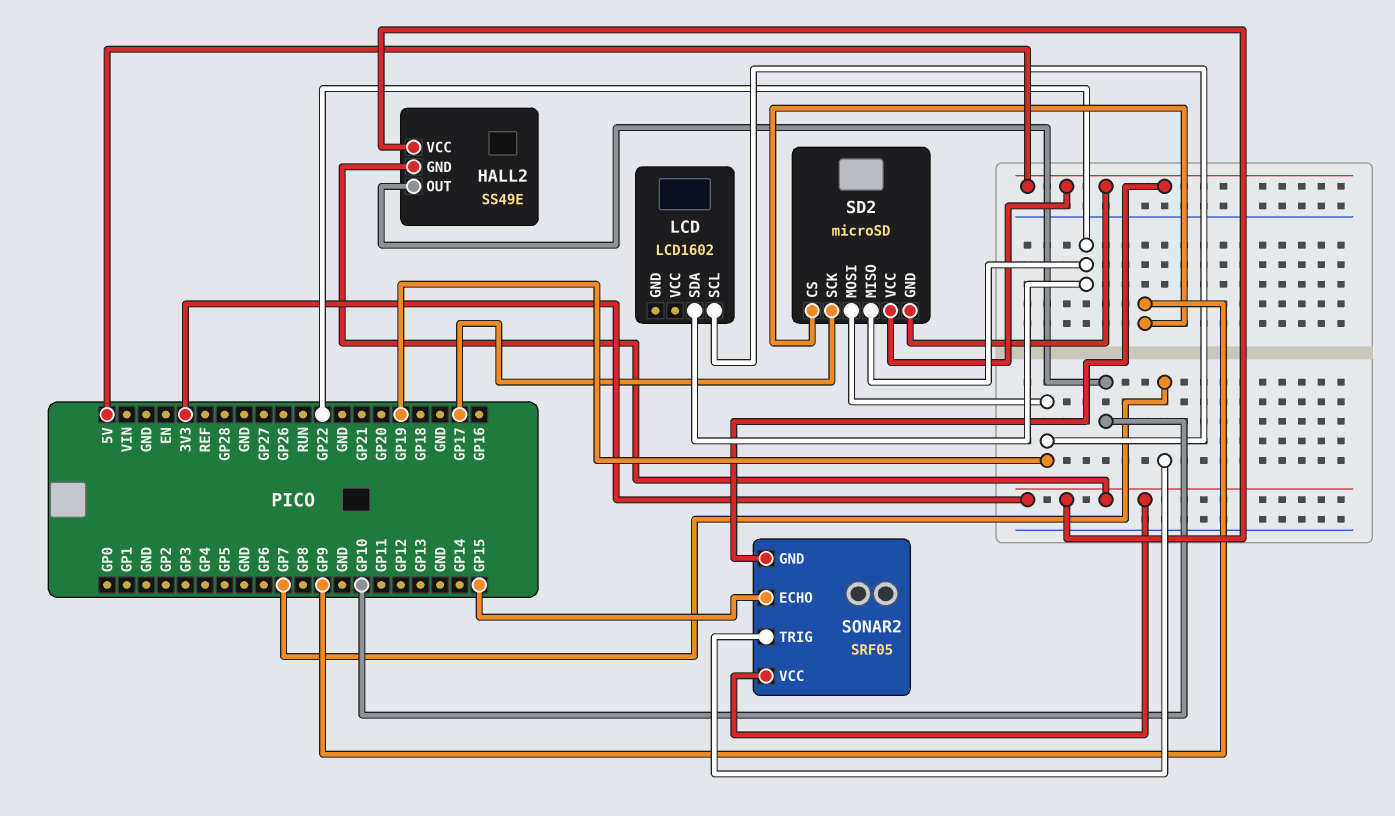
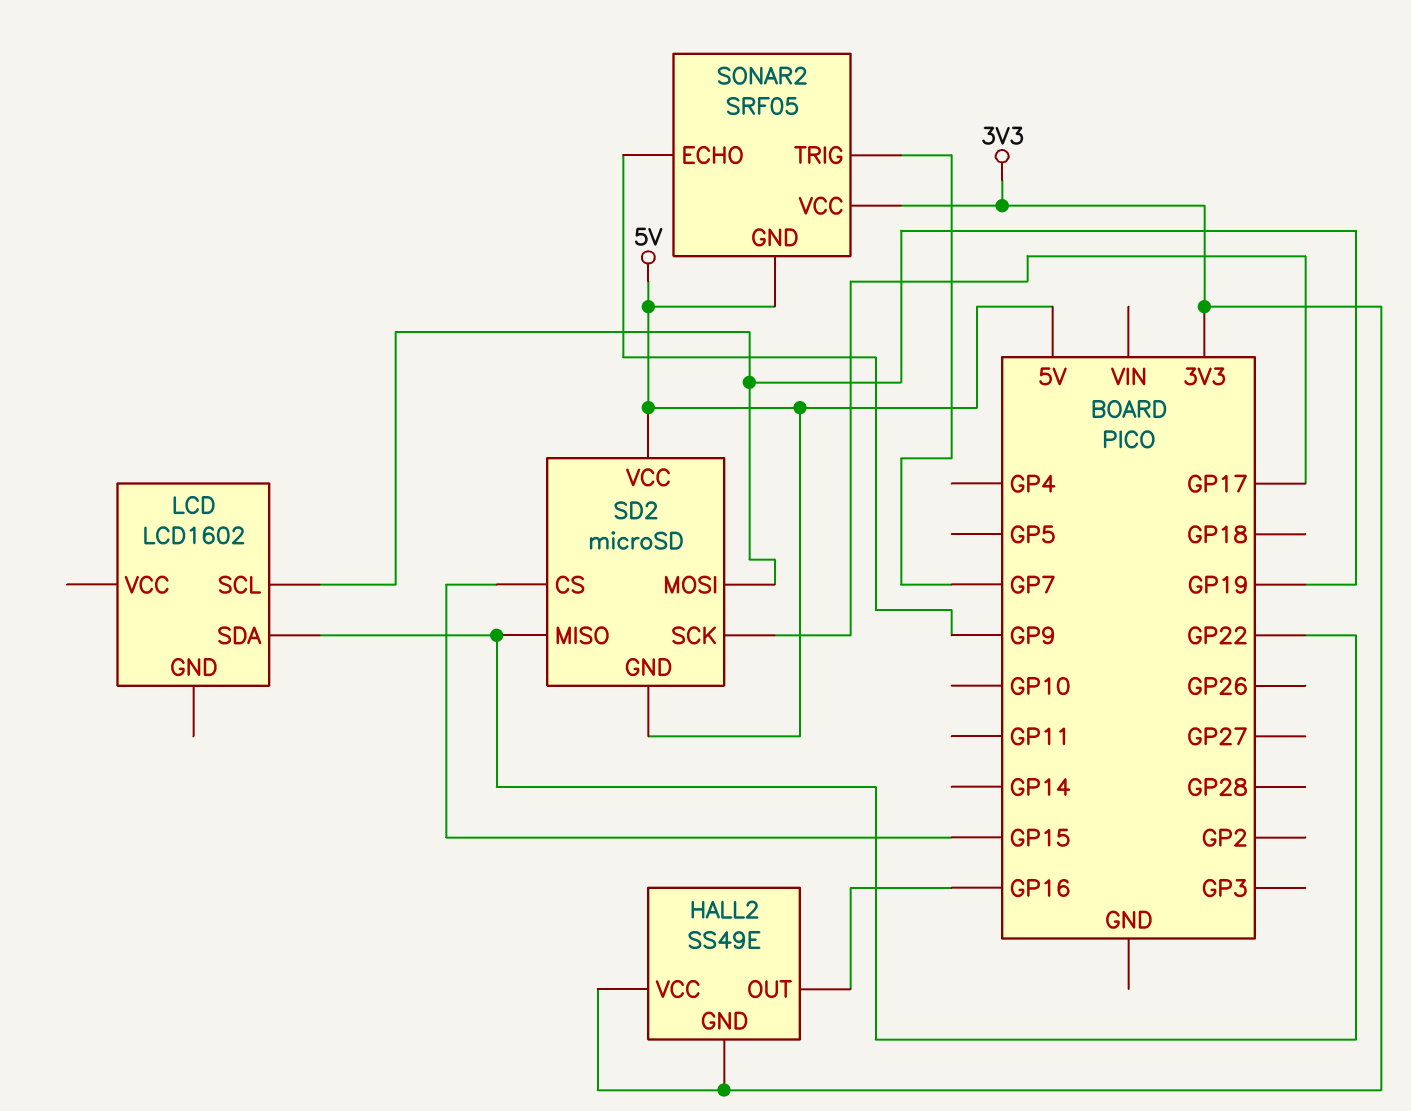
HALL2 pin OUT: GP10 -> GP16
SD2 pin CS: GP9 -> GP15
SONAR2 pin ECHO: GP15 -> GP9

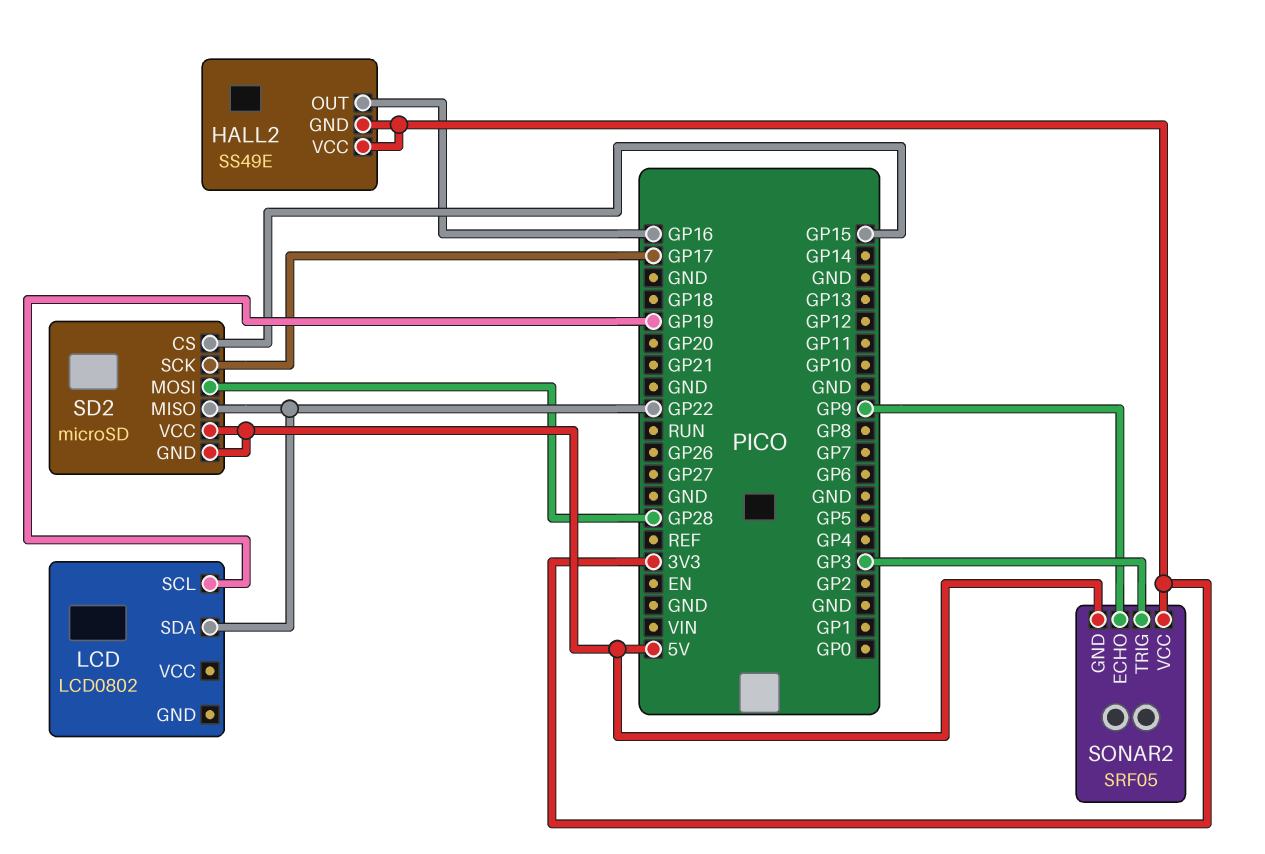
LCD: LCD1602 -> LCD0802
SD2 pin MOSI: GP19 -> GP28
SONAR2 pin TRIG: GP7 -> GP3

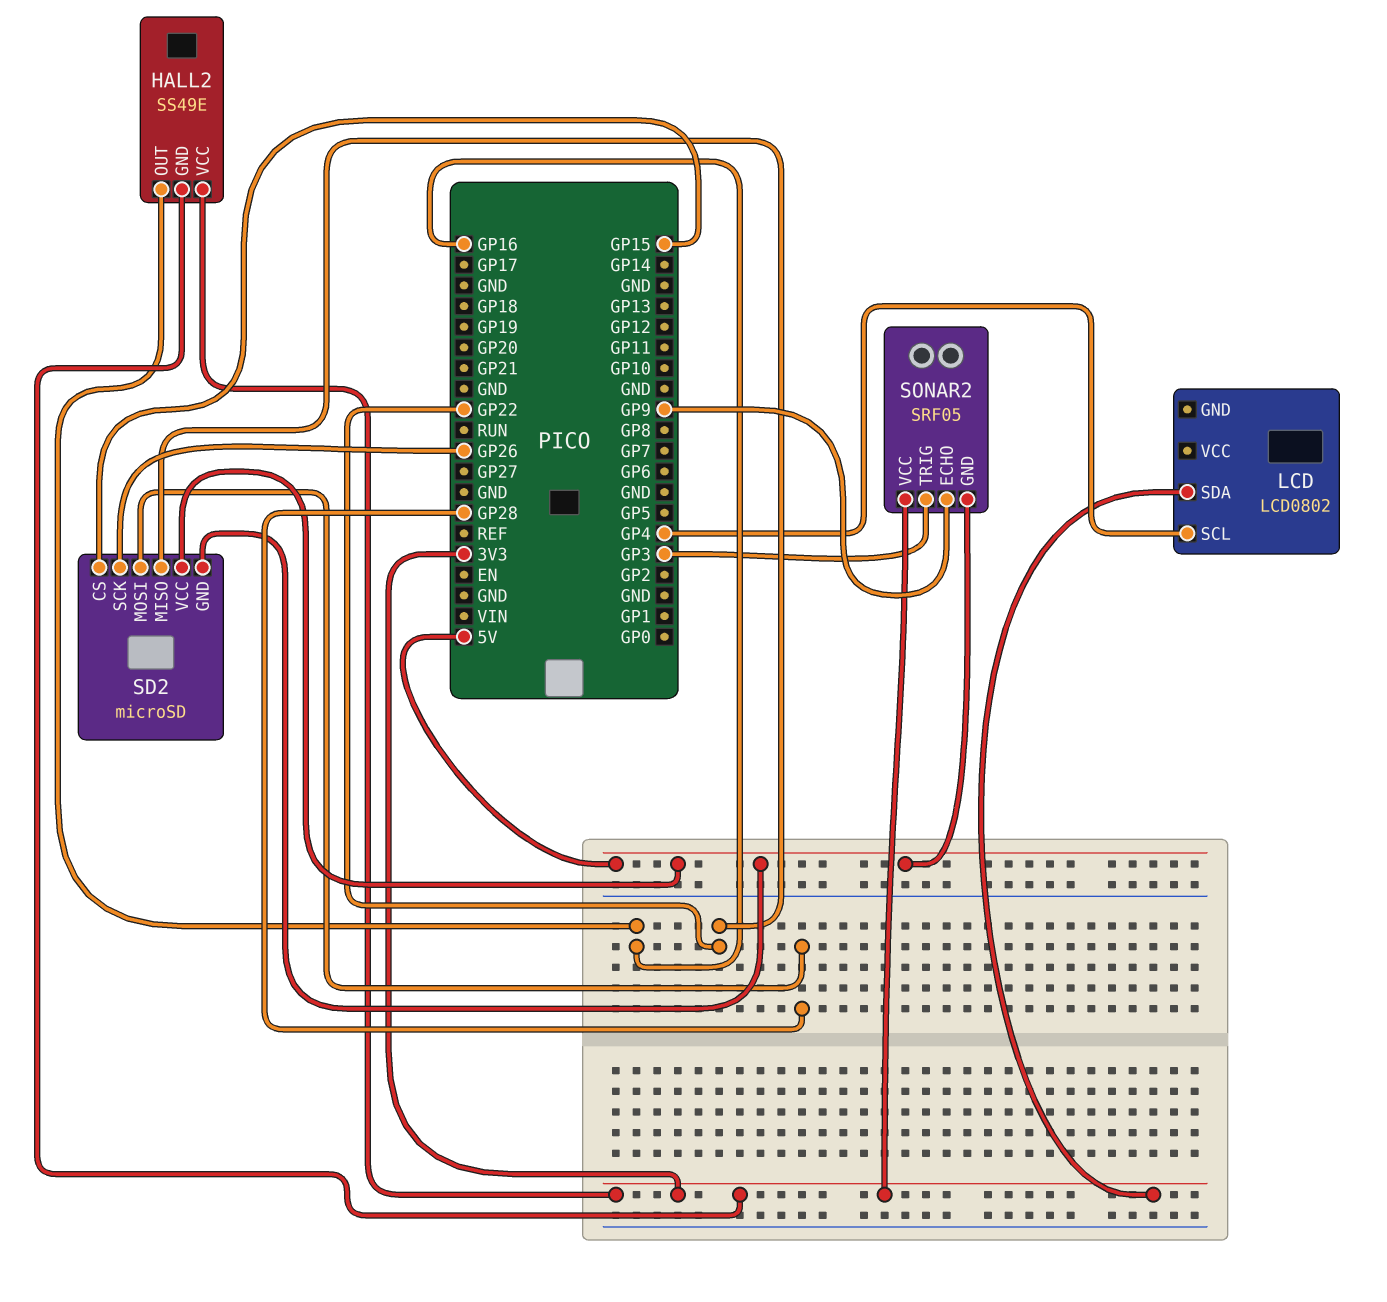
LCD pin SCL: GP19 -> GP4
LCD pin SDA: GP22 -> 3V3
SD2 pin SCK: GP17 -> GP26

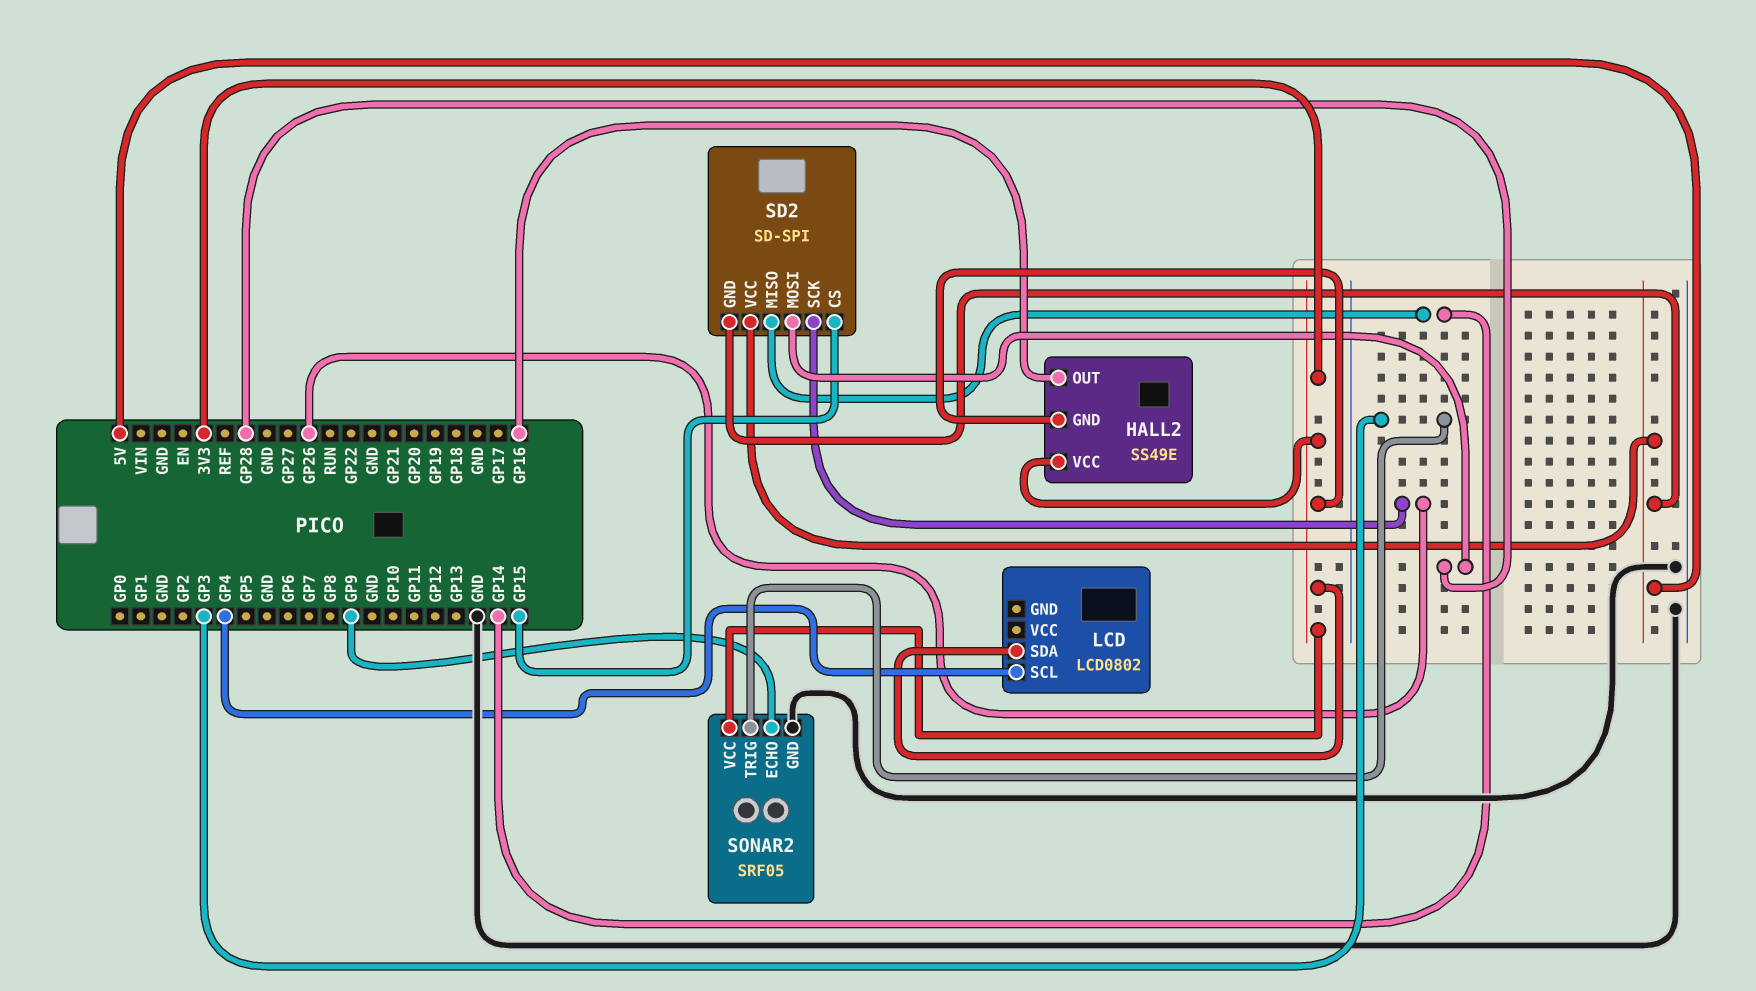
SD2: microSD -> SD-SPI
SD2 pin MISO: GP22 -> GP14
SONAR2 pin GND: 5V -> GND

